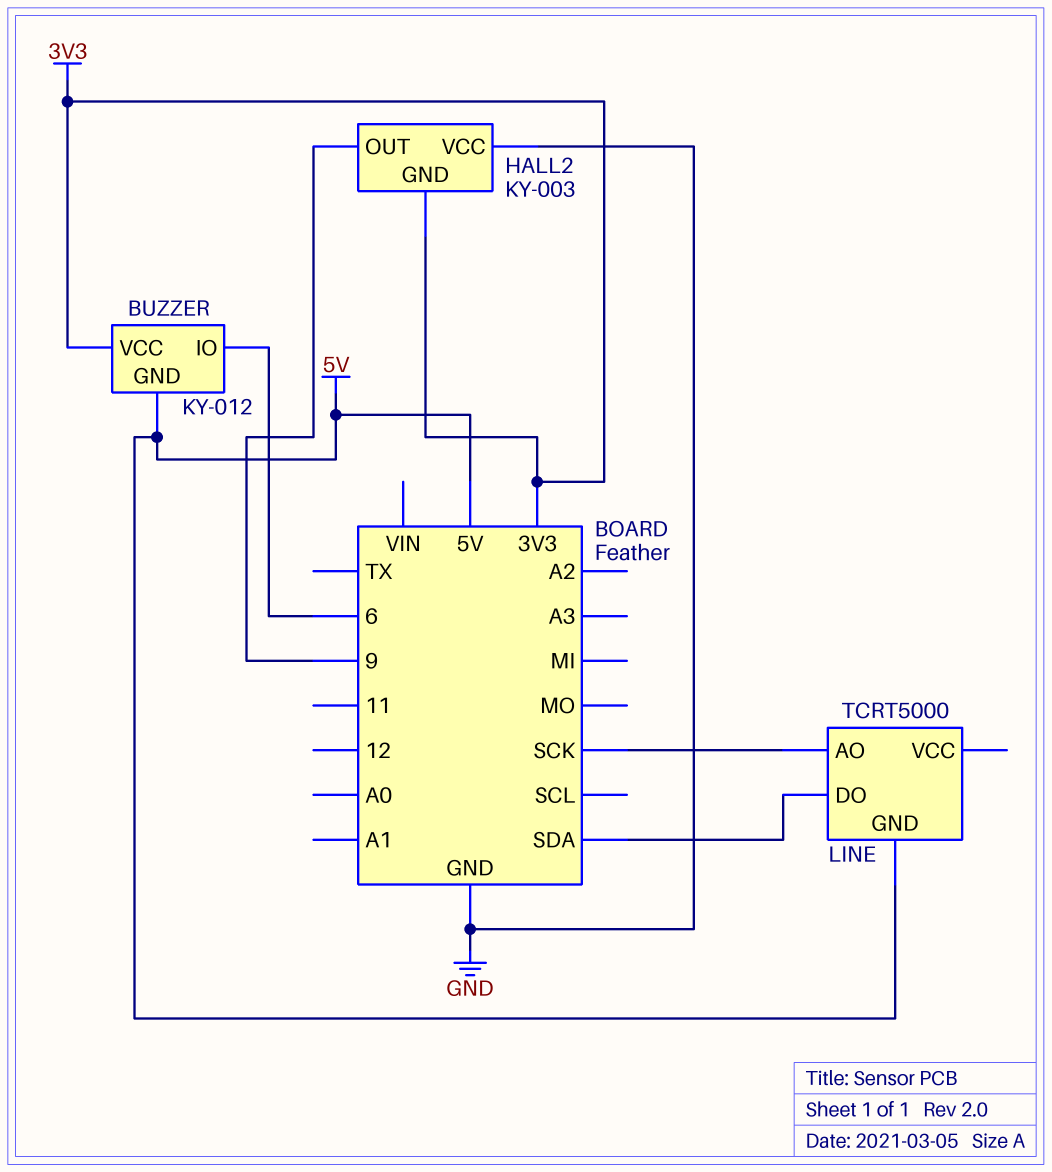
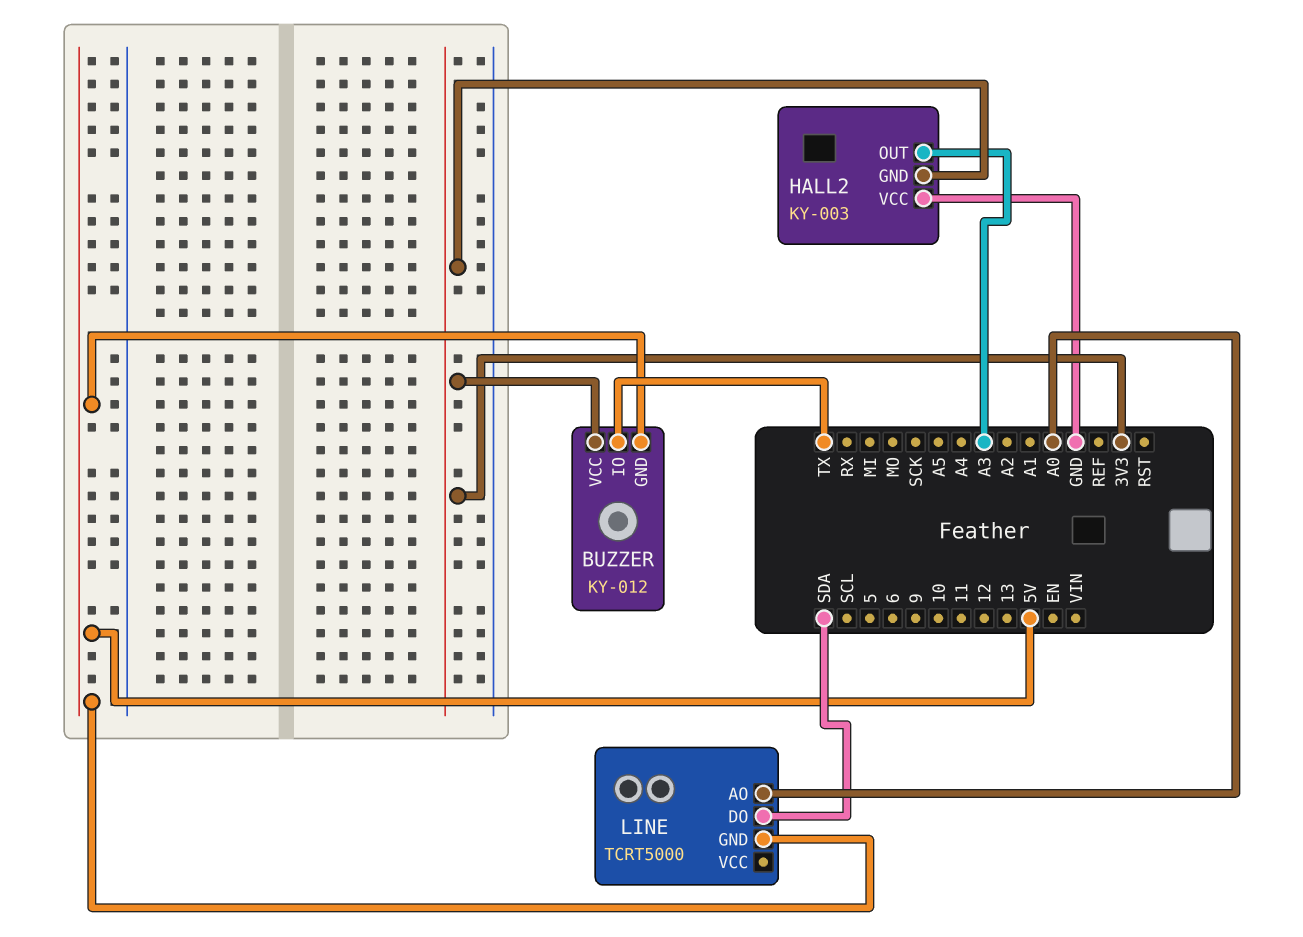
BUZZER pin IO: 6 -> TX
HALL2 pin OUT: 9 -> A3
LINE pin AO: SCK -> A0

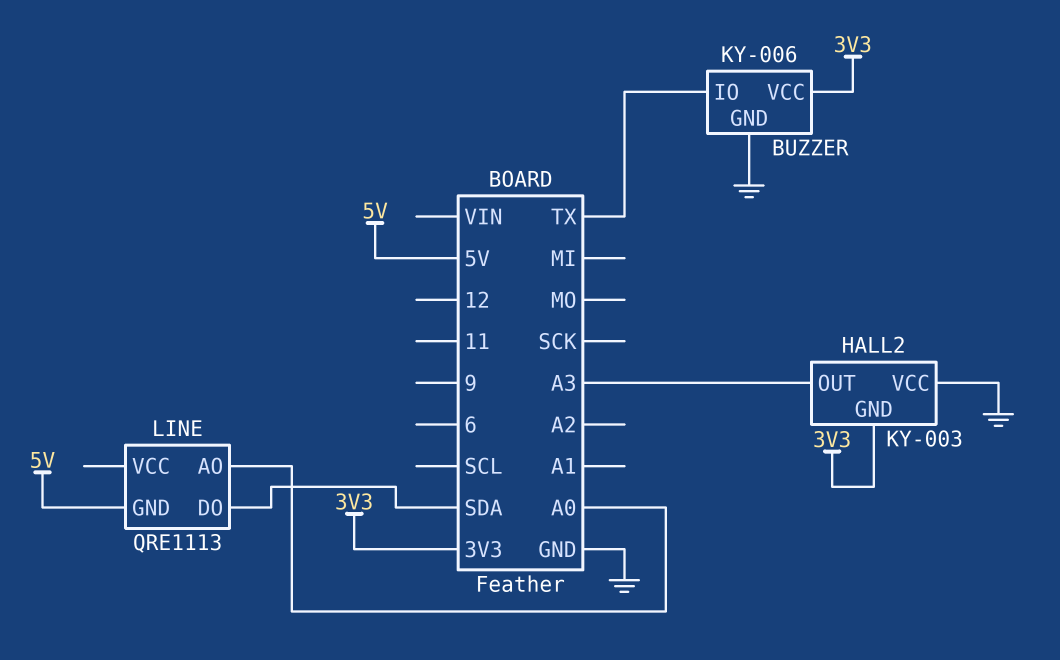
BUZZER: KY-012 -> KY-006
BUZZER pin GND: 5V -> GND
LINE: TCRT5000 -> QRE1113

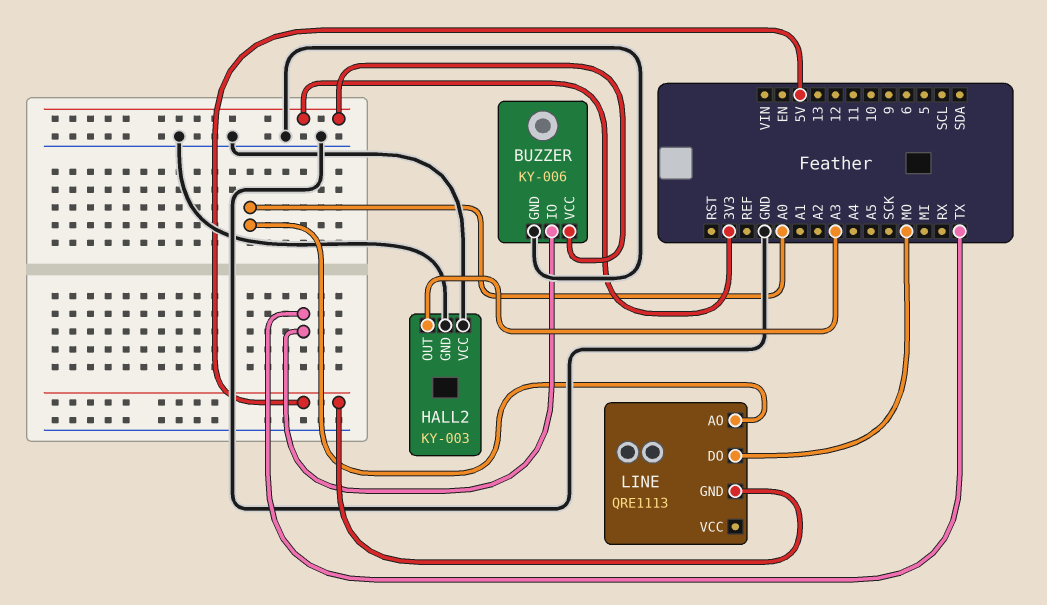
HALL2 pin GND: 3V3 -> GND
LINE pin DO: SDA -> MO

